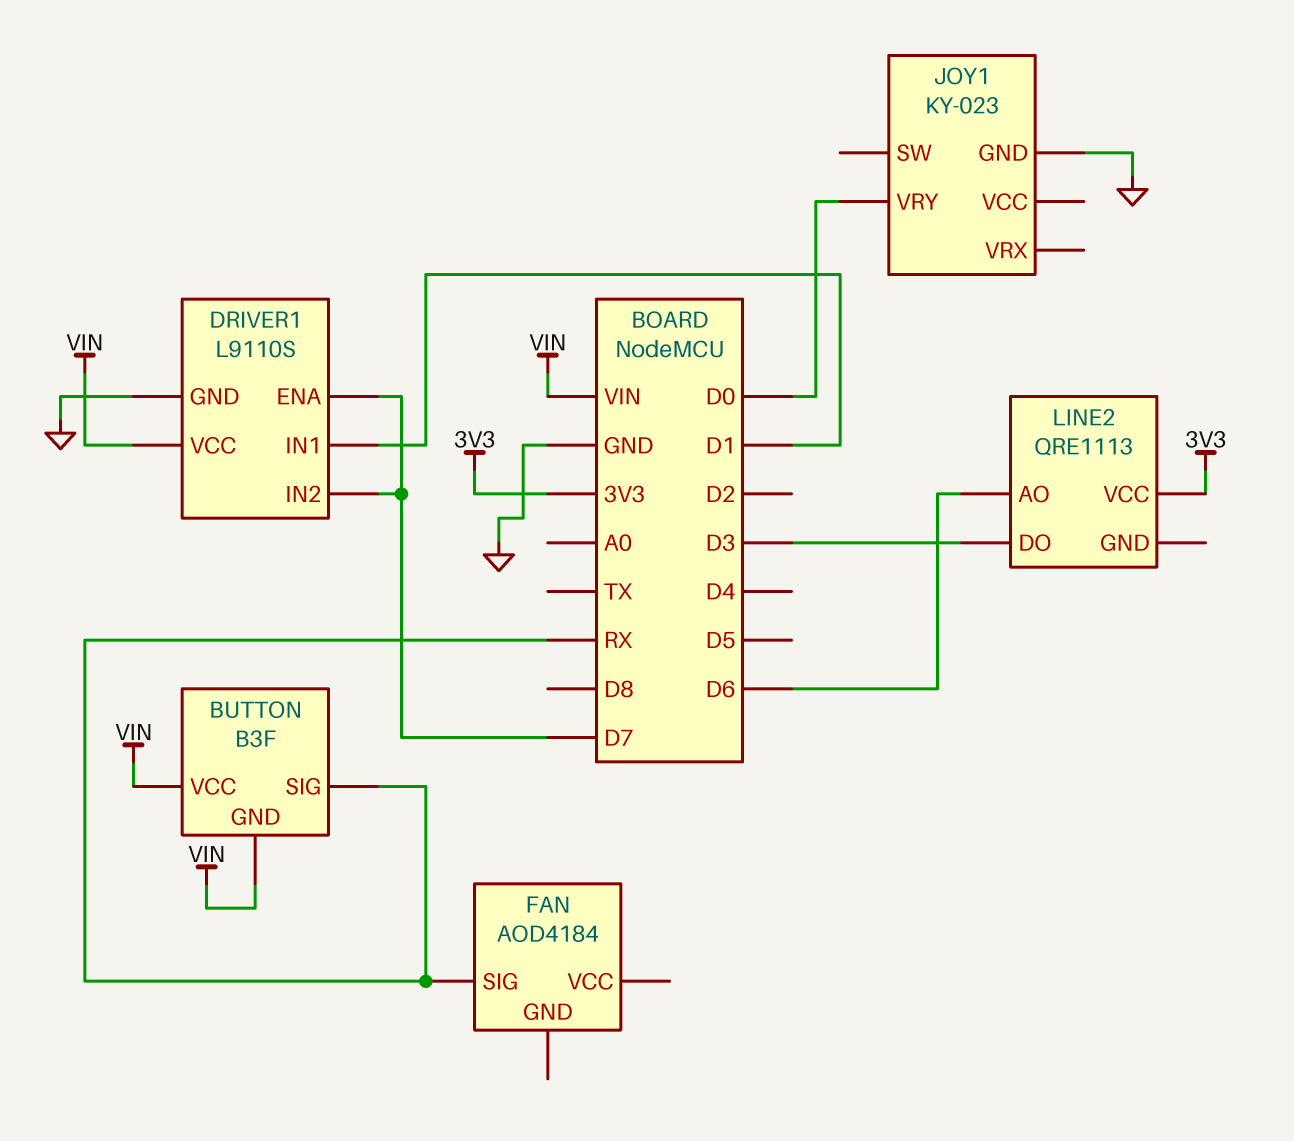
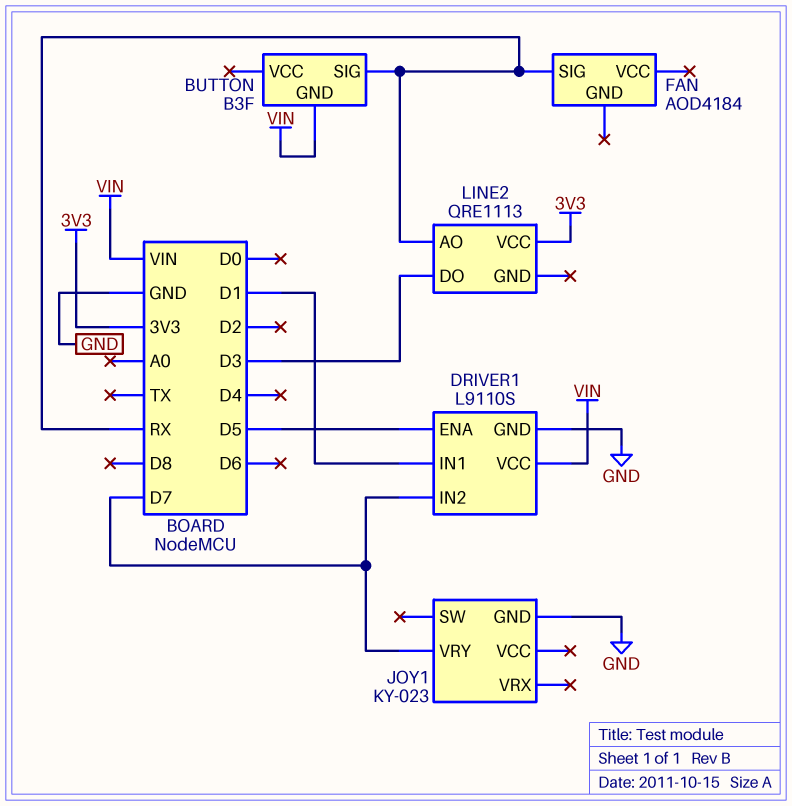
BUTTON pin VCC: VIN -> none
DRIVER1 pin ENA: D7 -> D5
JOY1 pin VRY: D0 -> D7
LINE2 pin AO: D6 -> RX

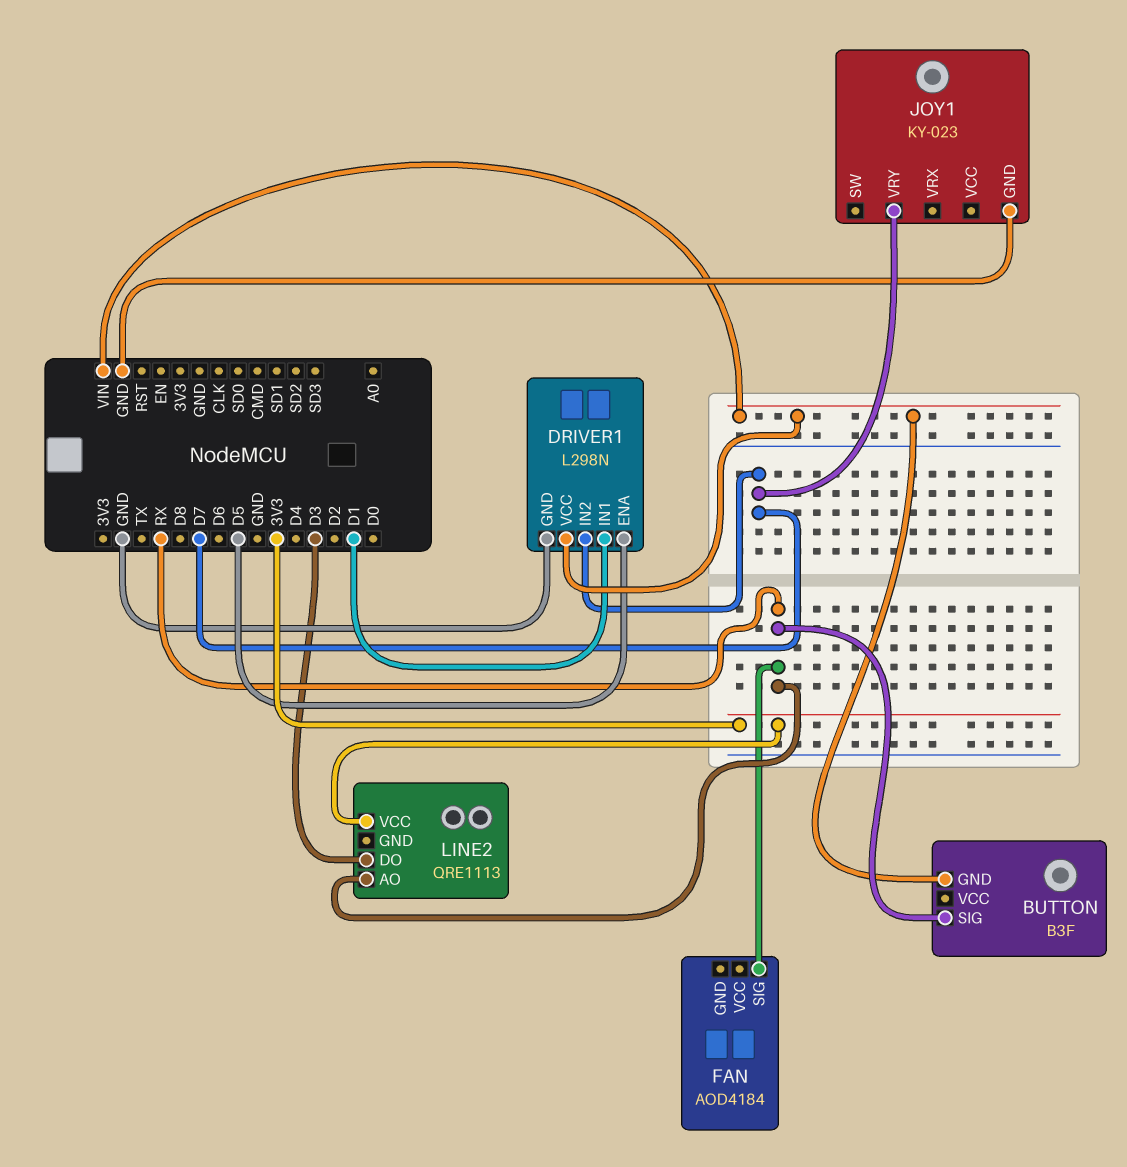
DRIVER1: L9110S -> L298N

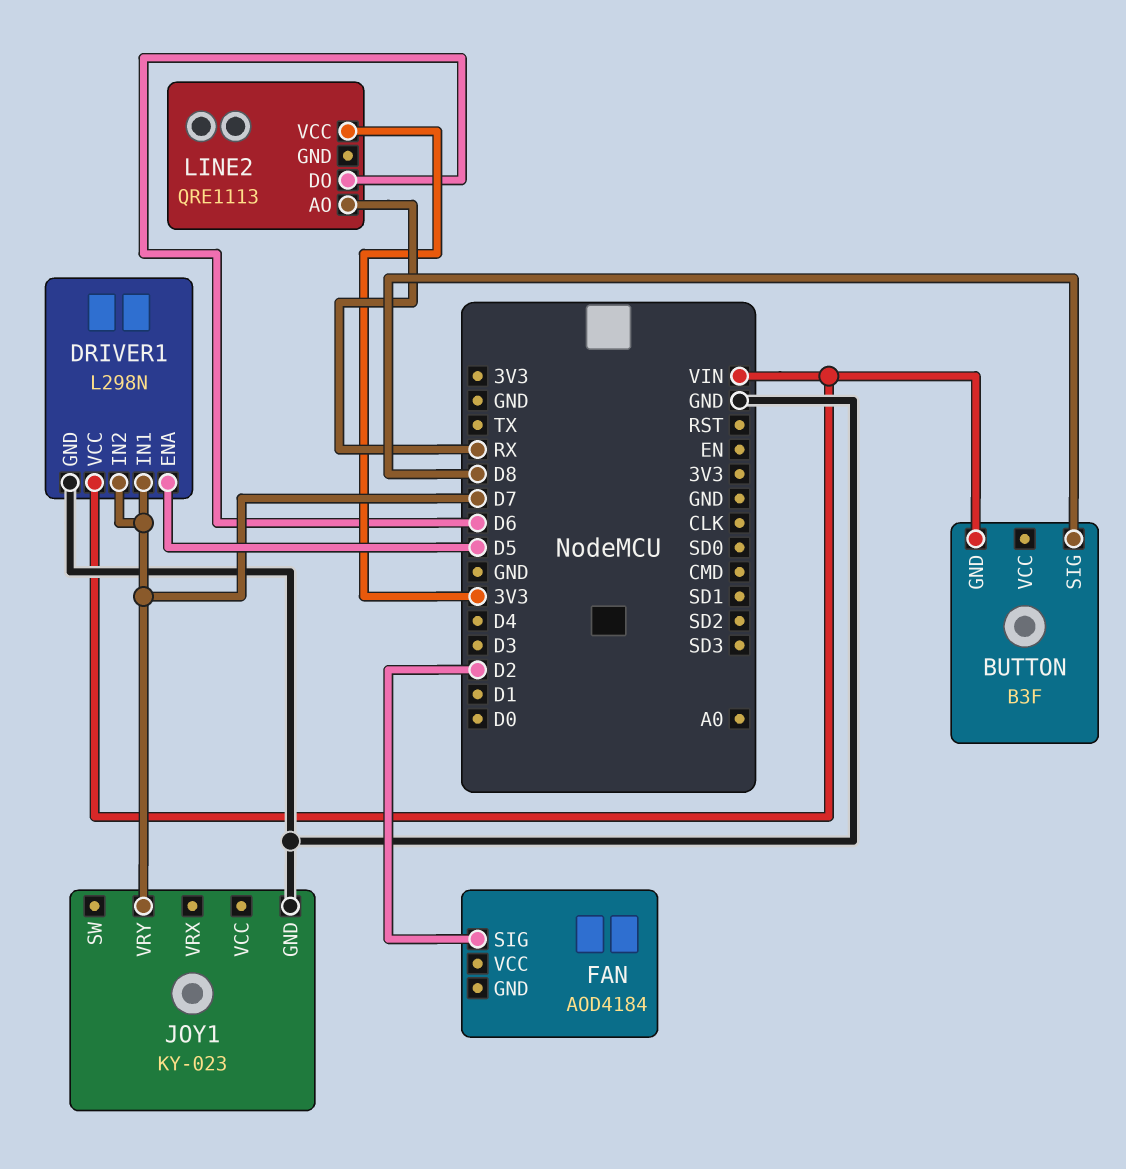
BUTTON pin SIG: RX -> D8
DRIVER1 pin IN1: D1 -> D7
FAN pin SIG: RX -> D2
LINE2 pin DO: D3 -> D6

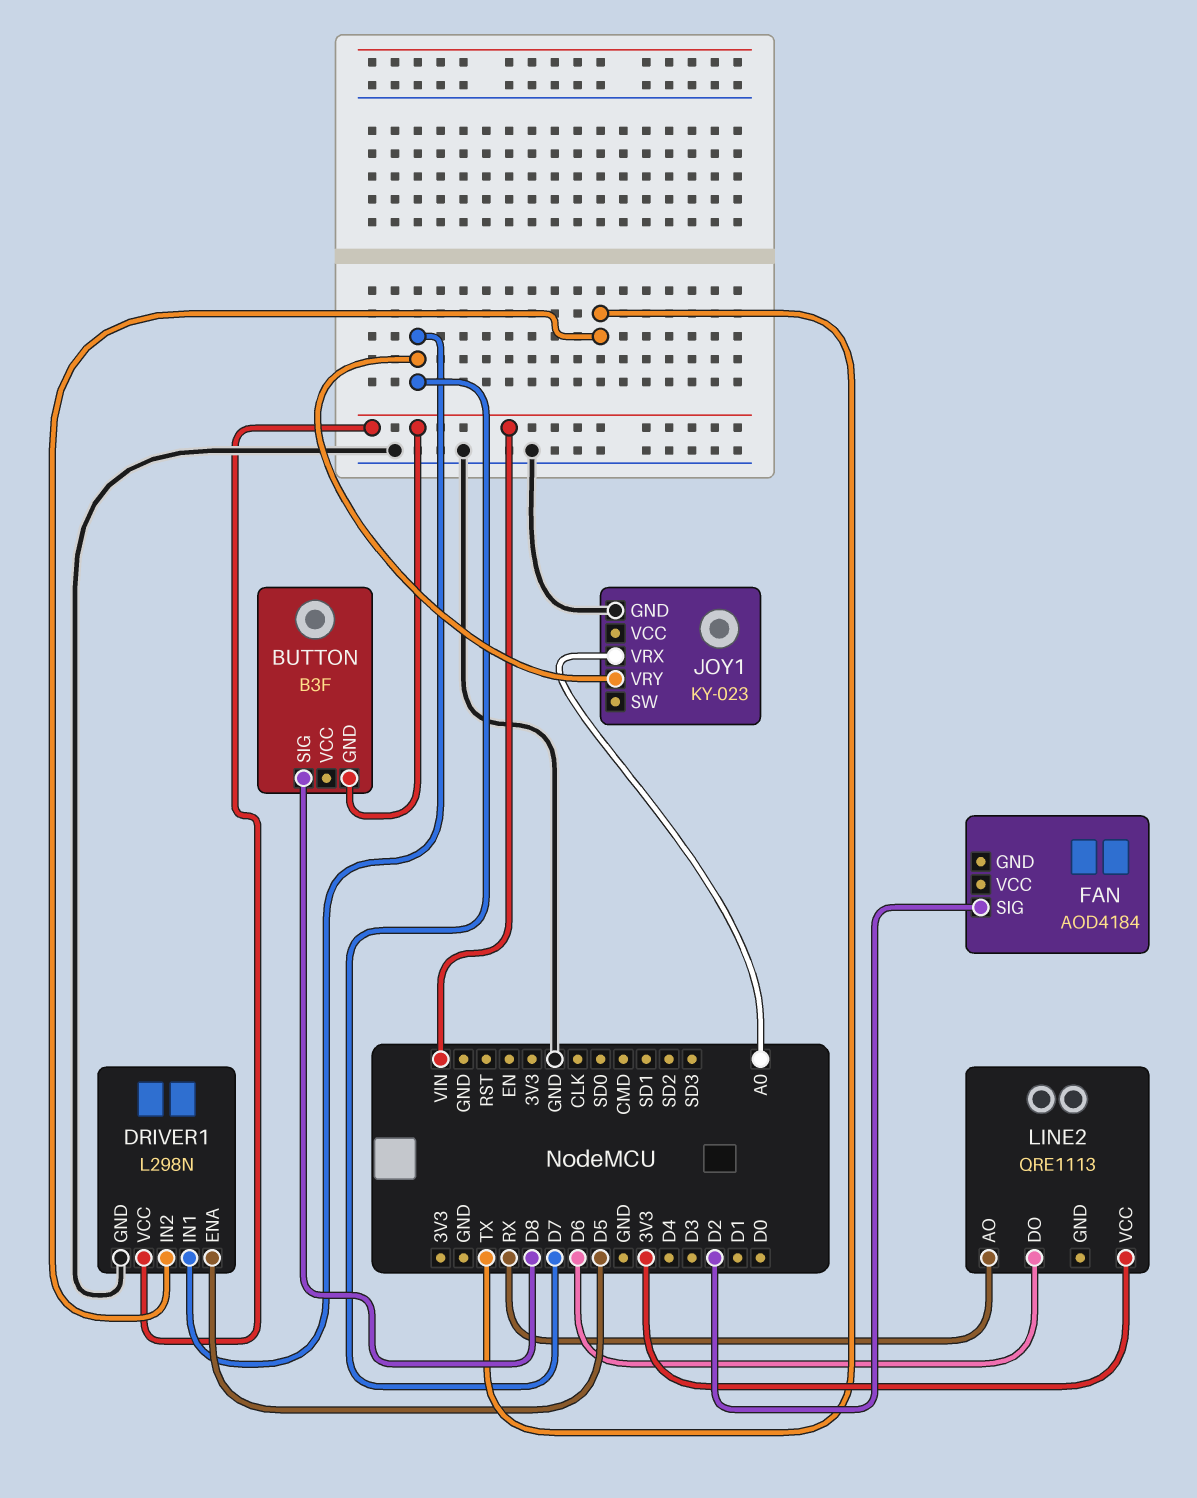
DRIVER1 pin IN2: D7 -> TX
JOY1 pin VRX: none -> A0

